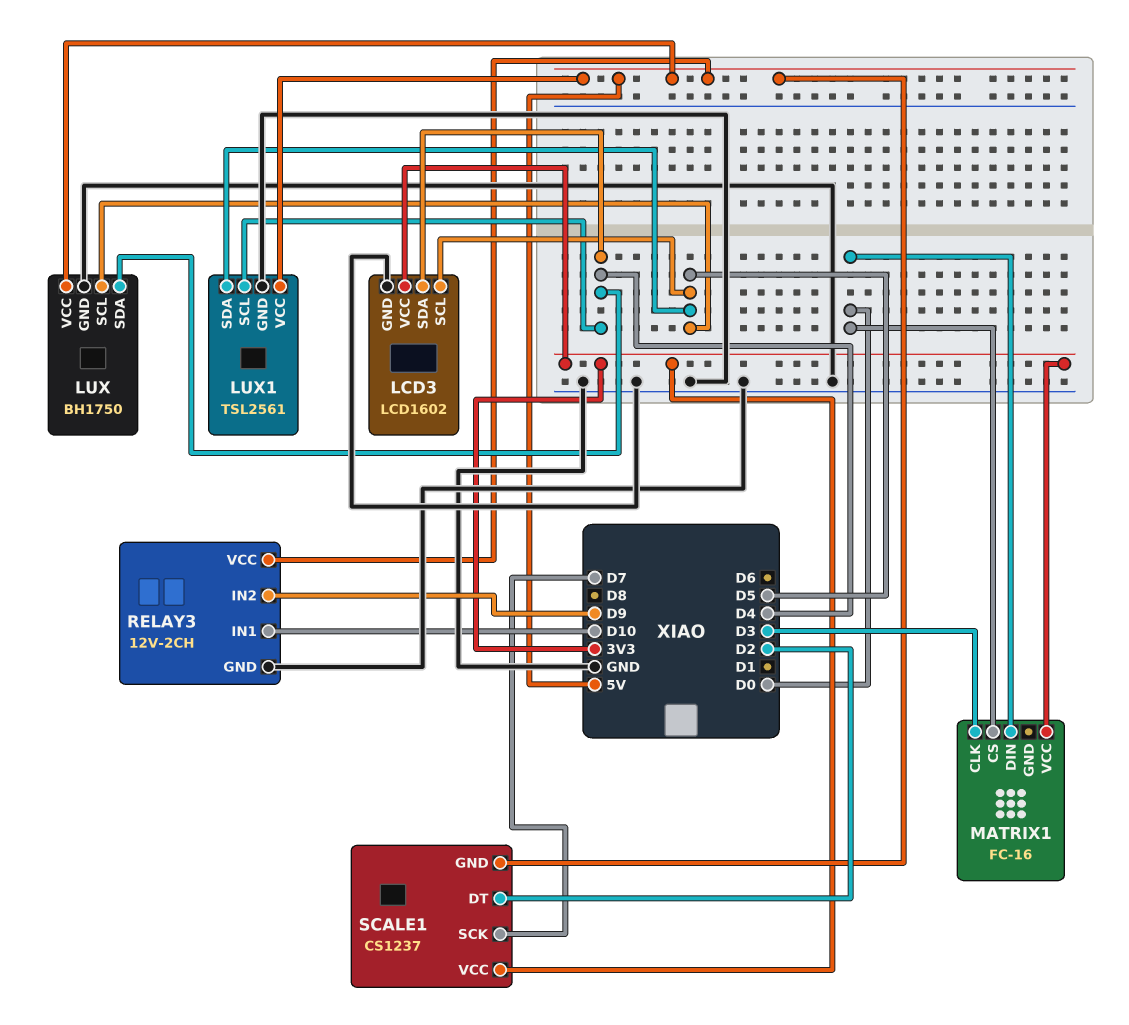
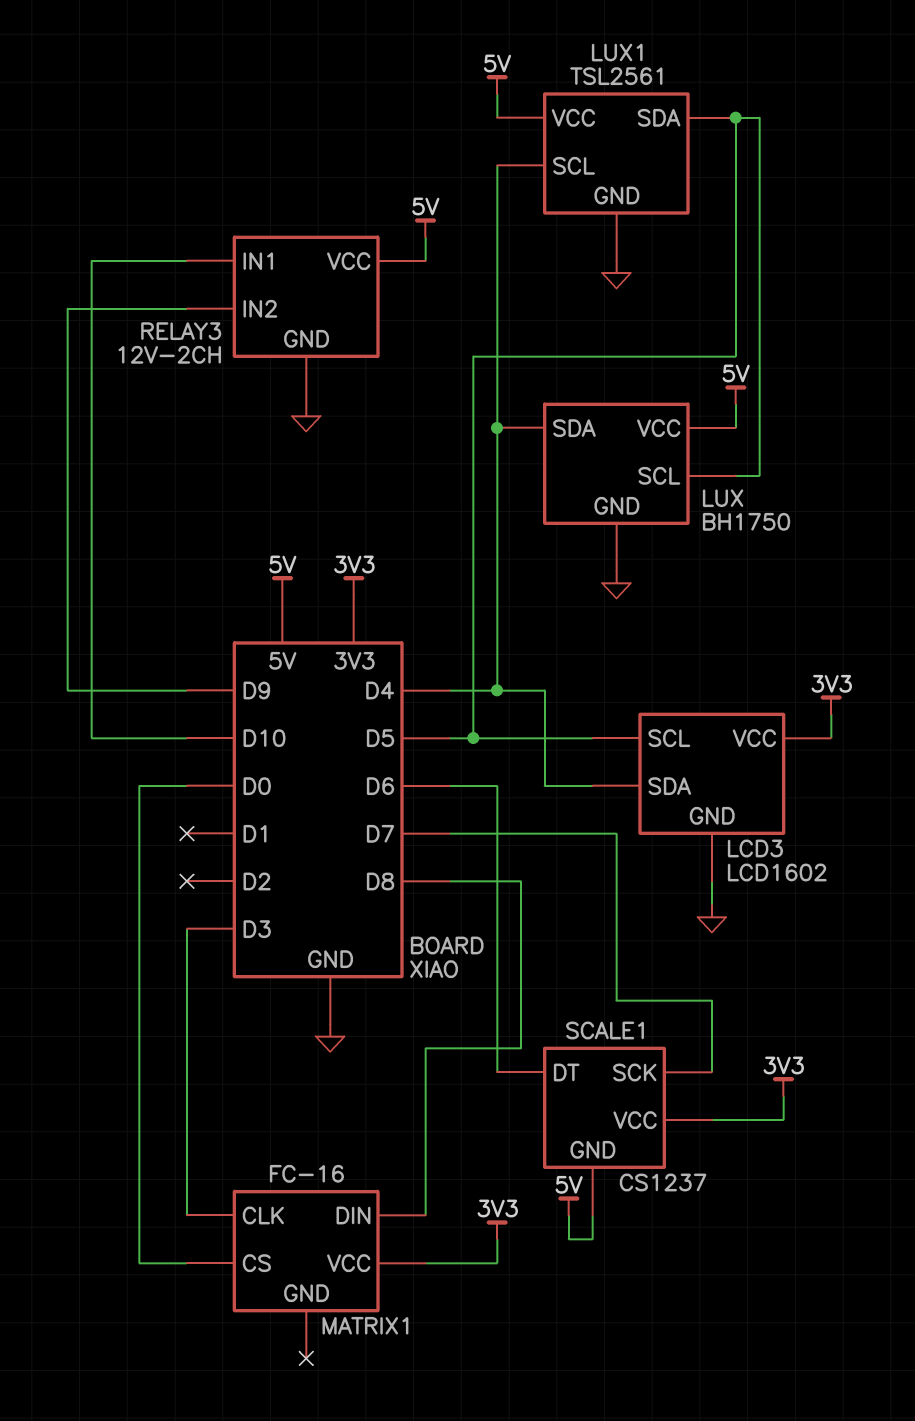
MATRIX1 pin DIN: D0 -> D8
SCALE1 pin DT: D2 -> D6

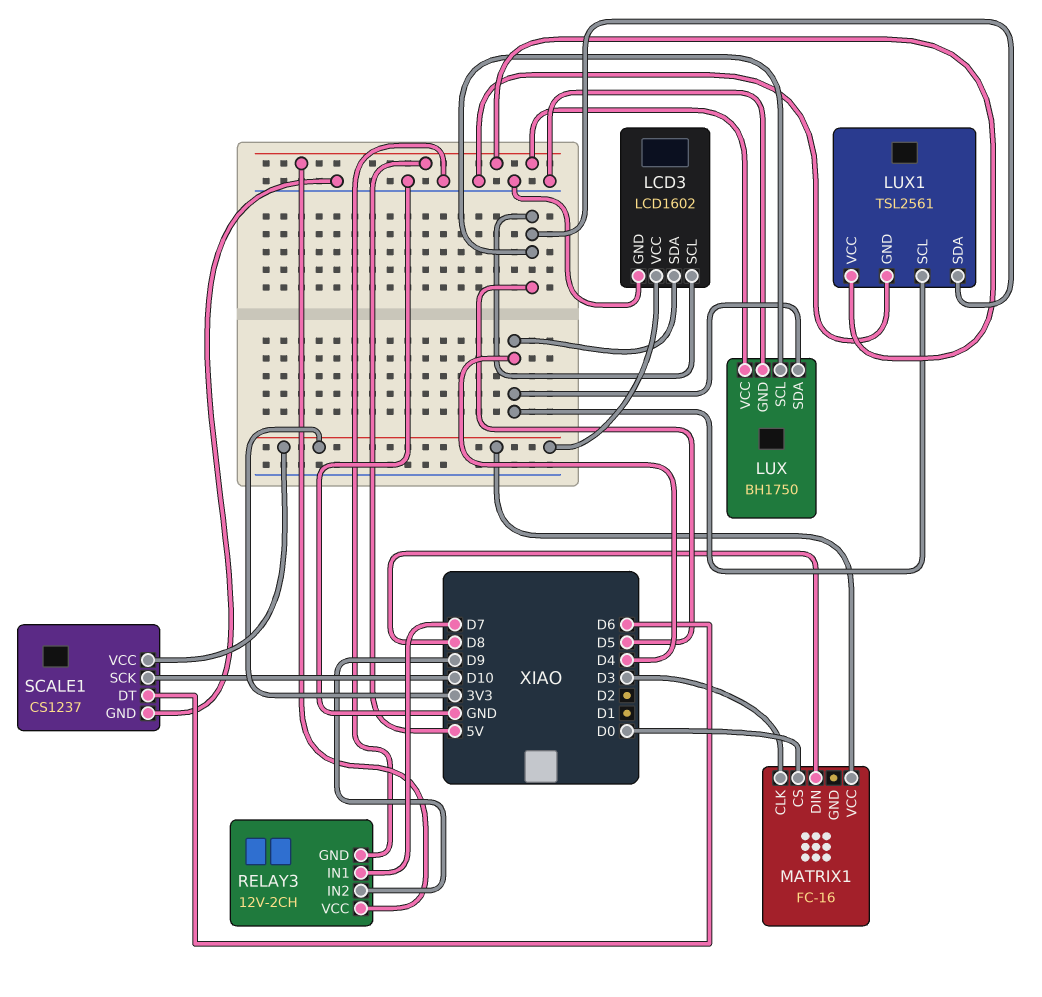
RELAY3 pin IN1: D10 -> D7
SCALE1 pin GND: 5V -> GND
SCALE1 pin SCK: D7 -> D10

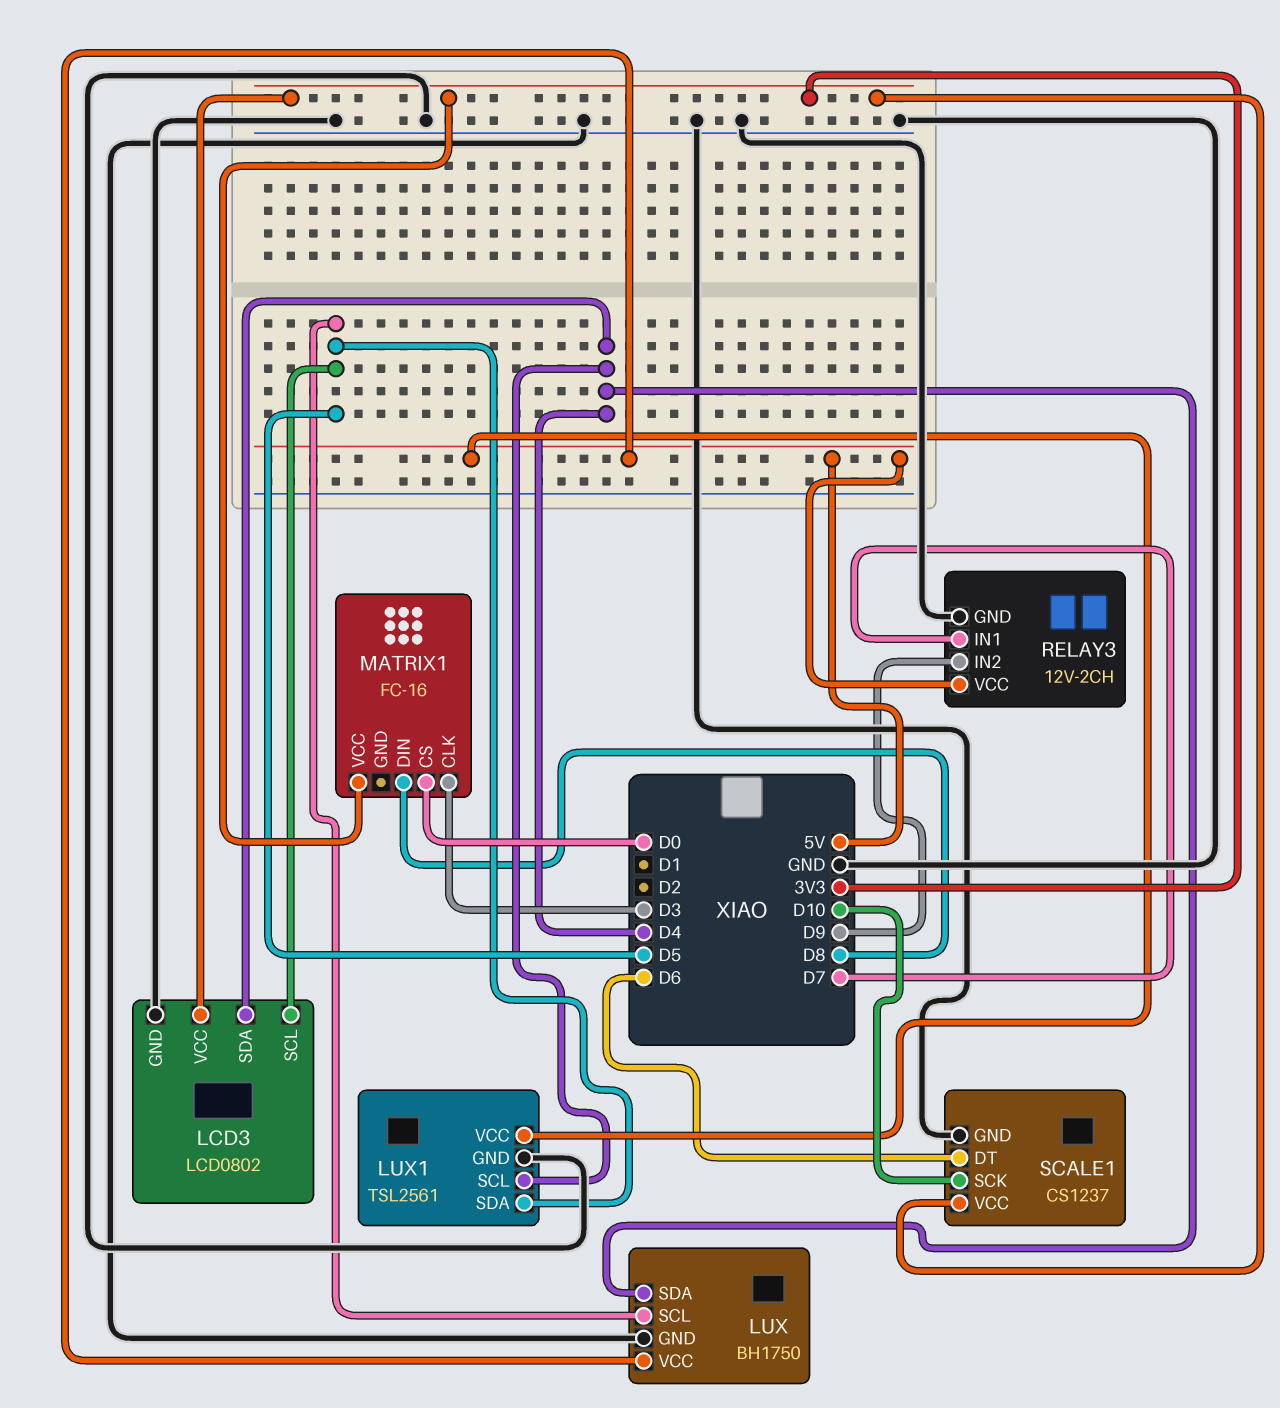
LCD3: LCD1602 -> LCD0802

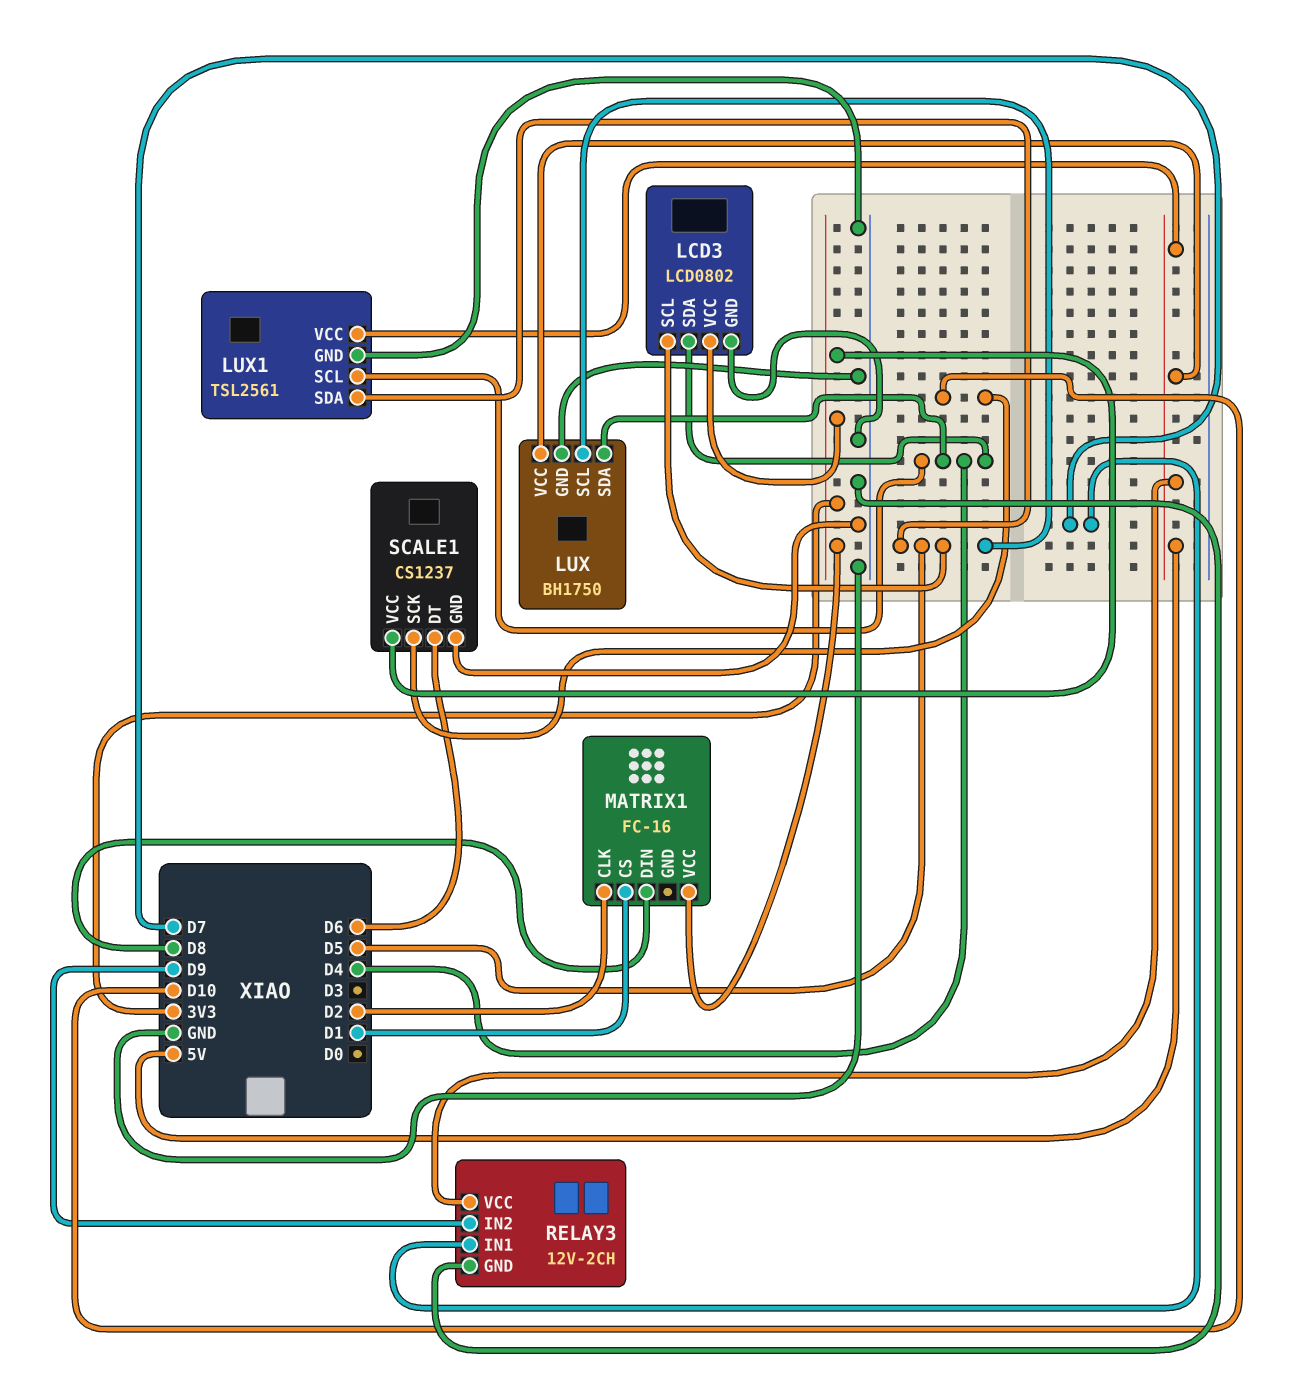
MATRIX1 pin CLK: D3 -> D2
MATRIX1 pin CS: D0 -> D1

